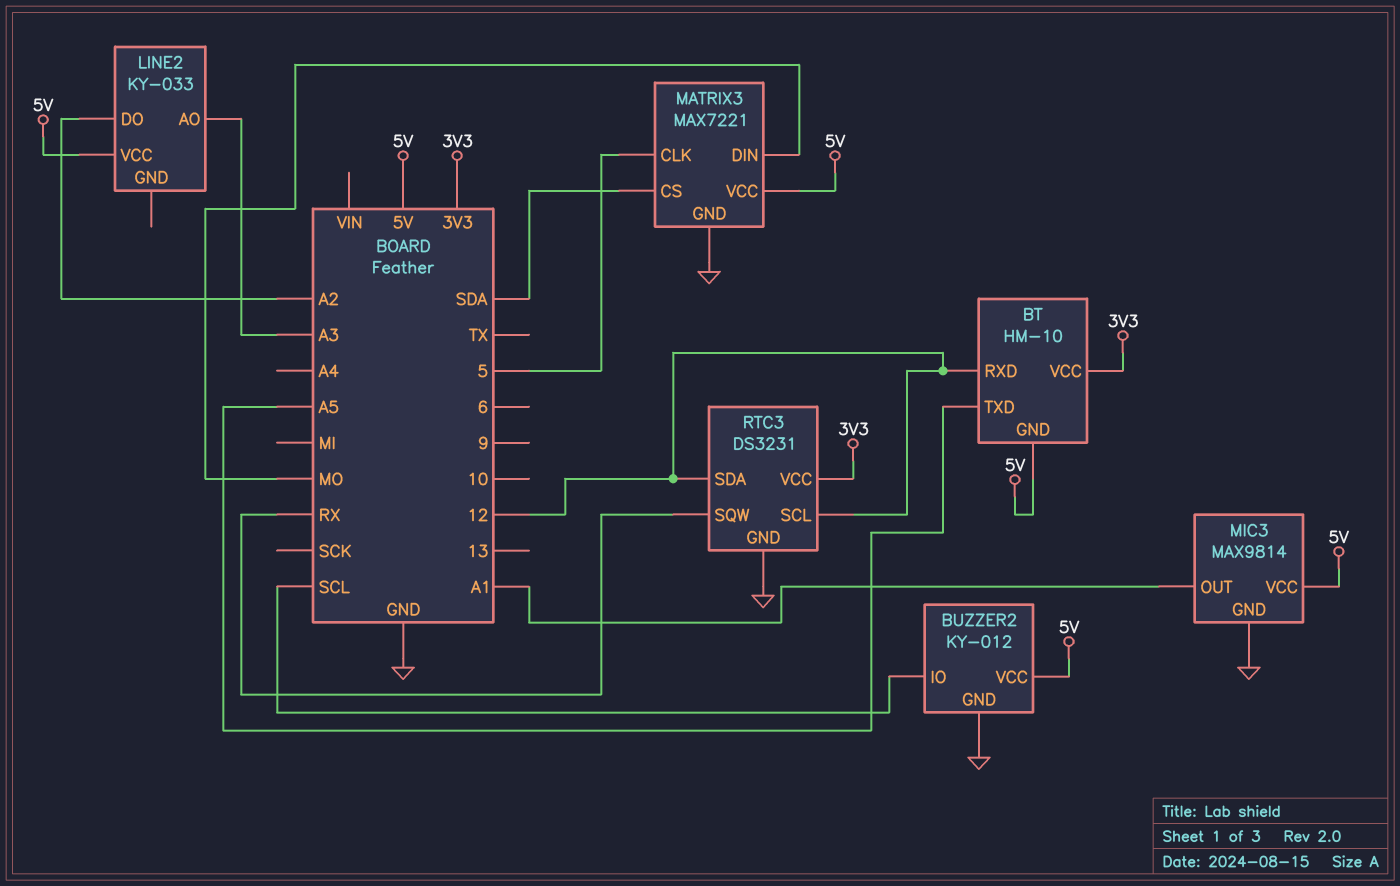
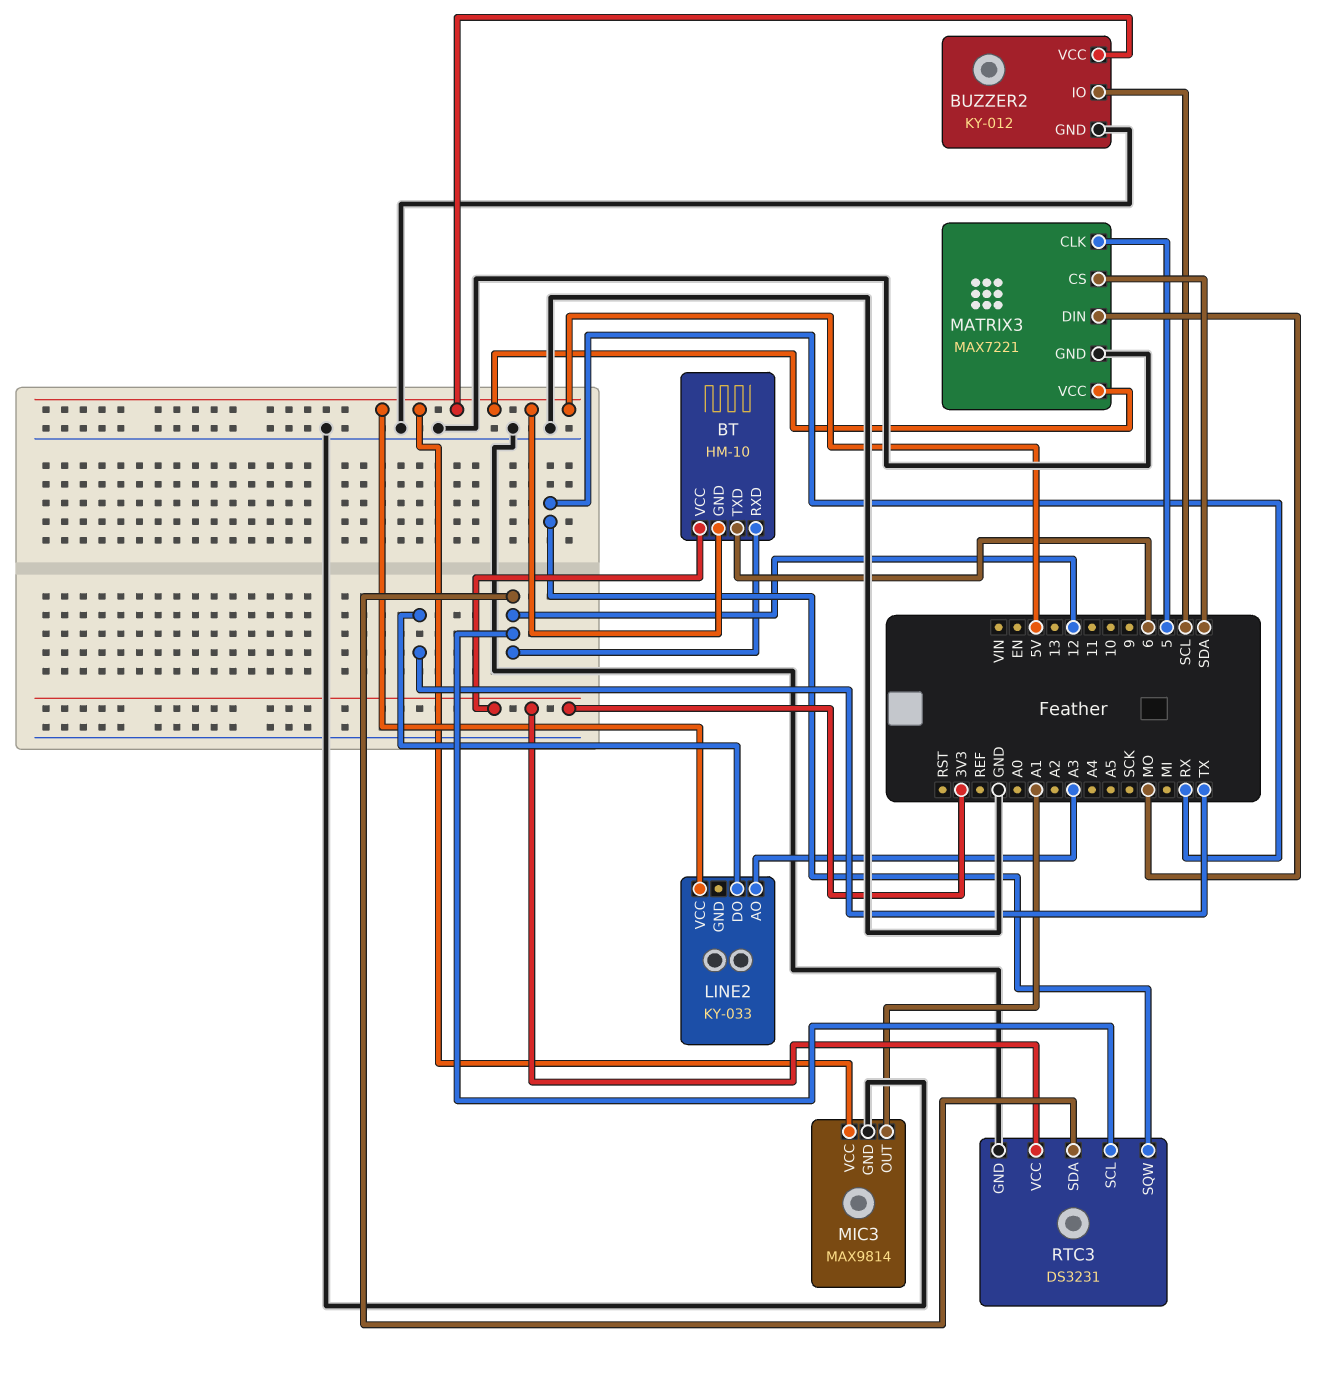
BT pin TXD: A5 -> 6
LINE2 pin DO: A2 -> TX

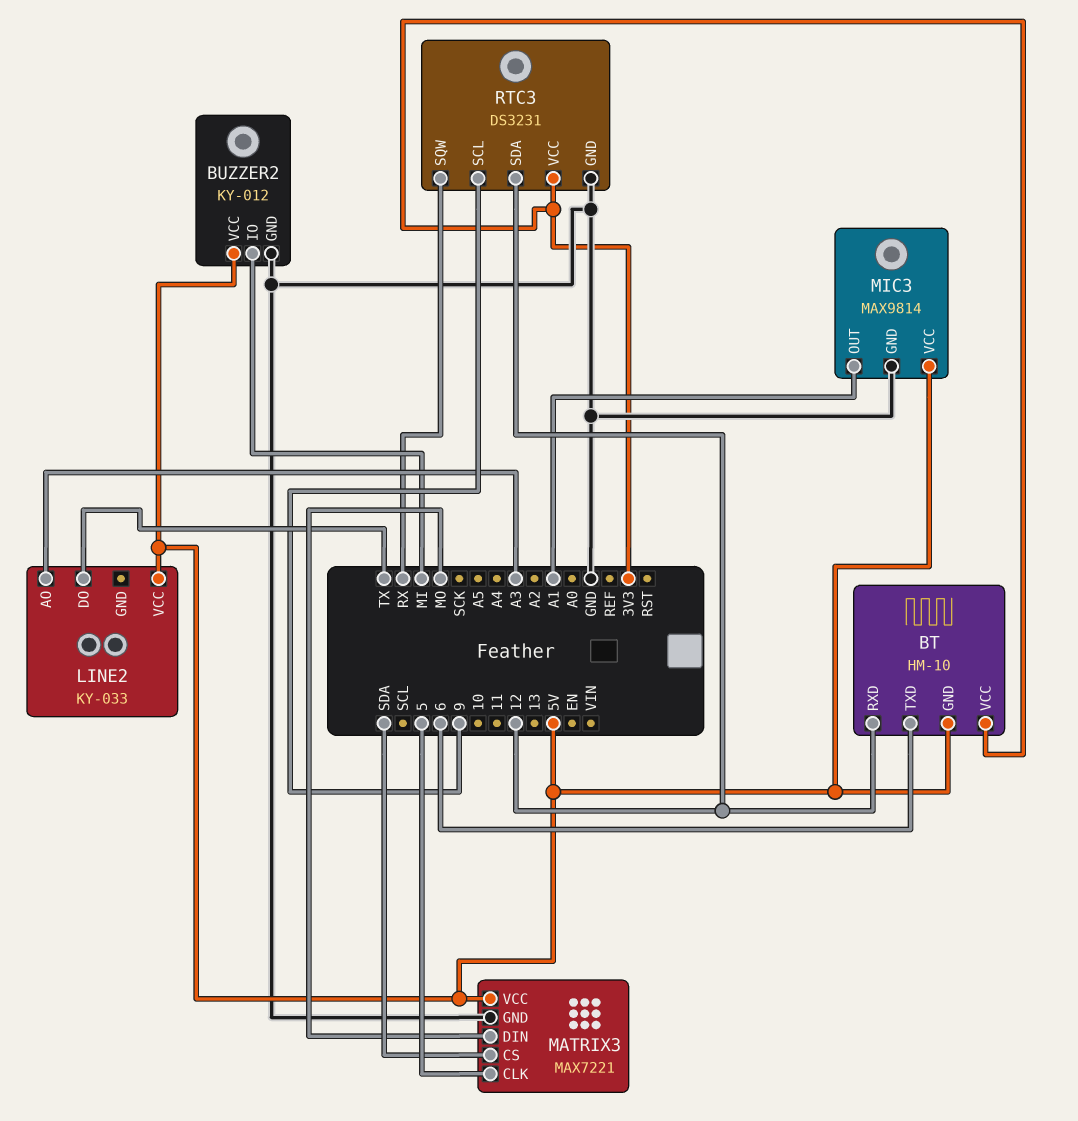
BUZZER2 pin IO: SCL -> MI
RTC3 pin SCL: 12 -> 9

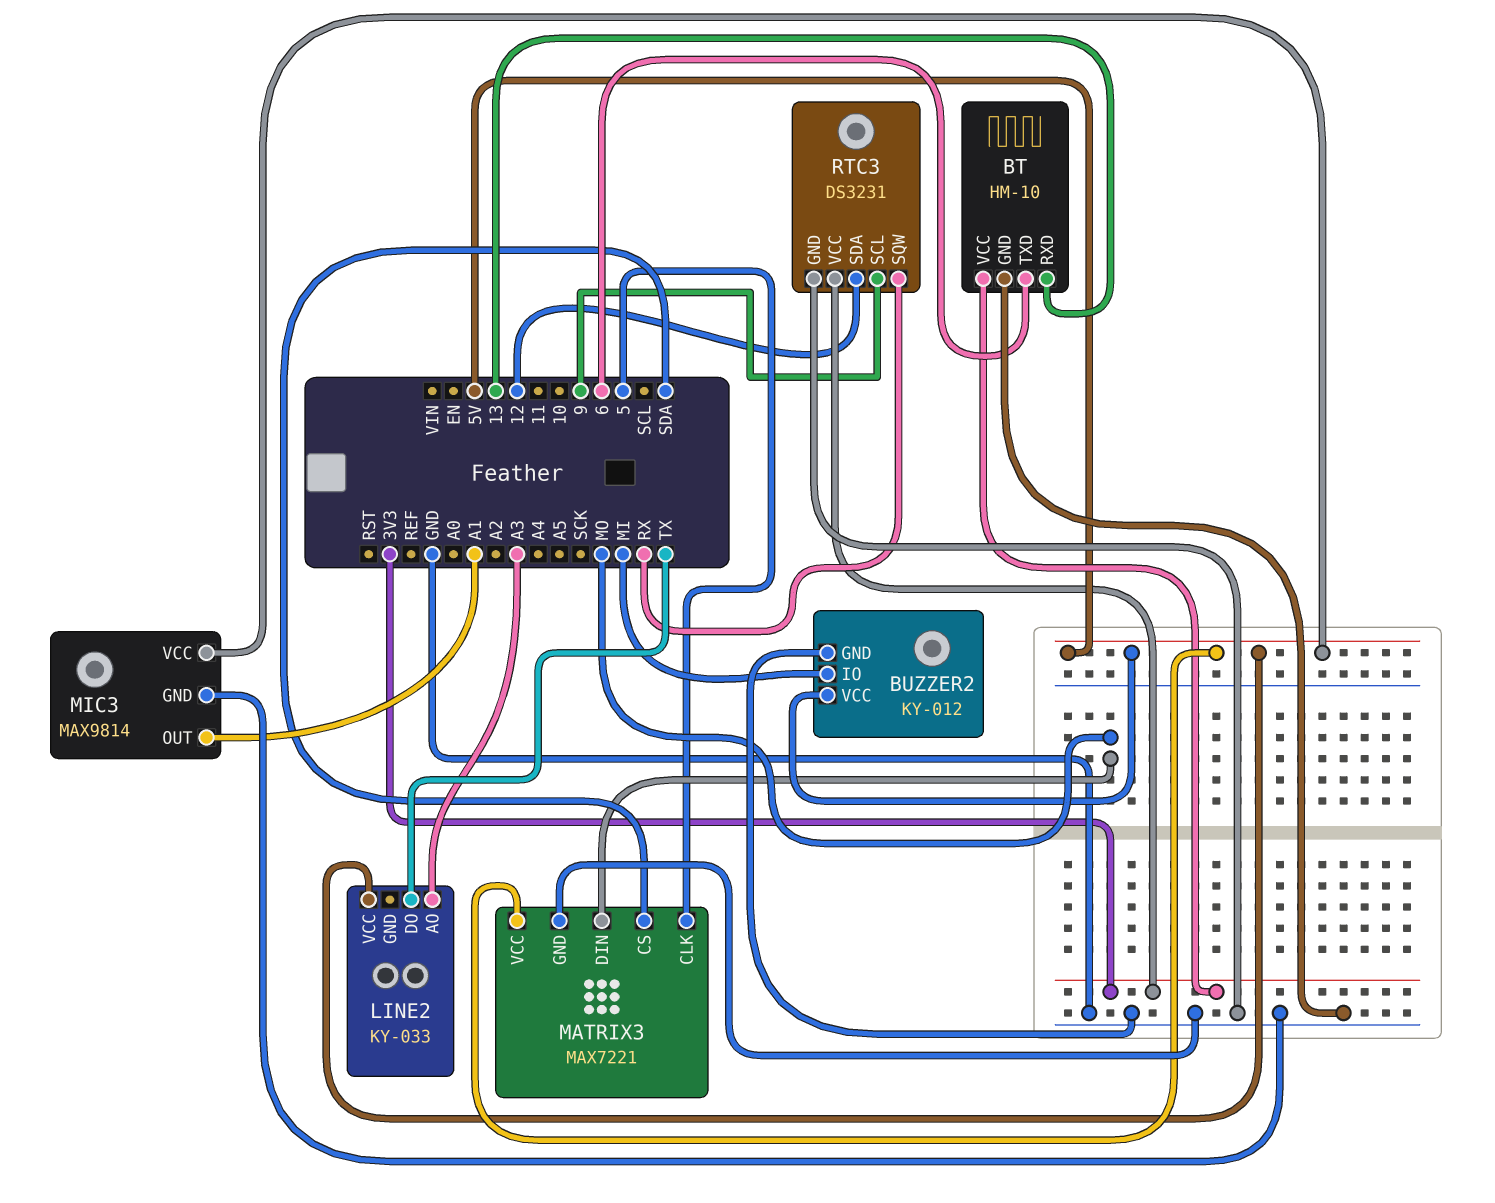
BT pin GND: 5V -> GND
BT pin RXD: 12 -> 13

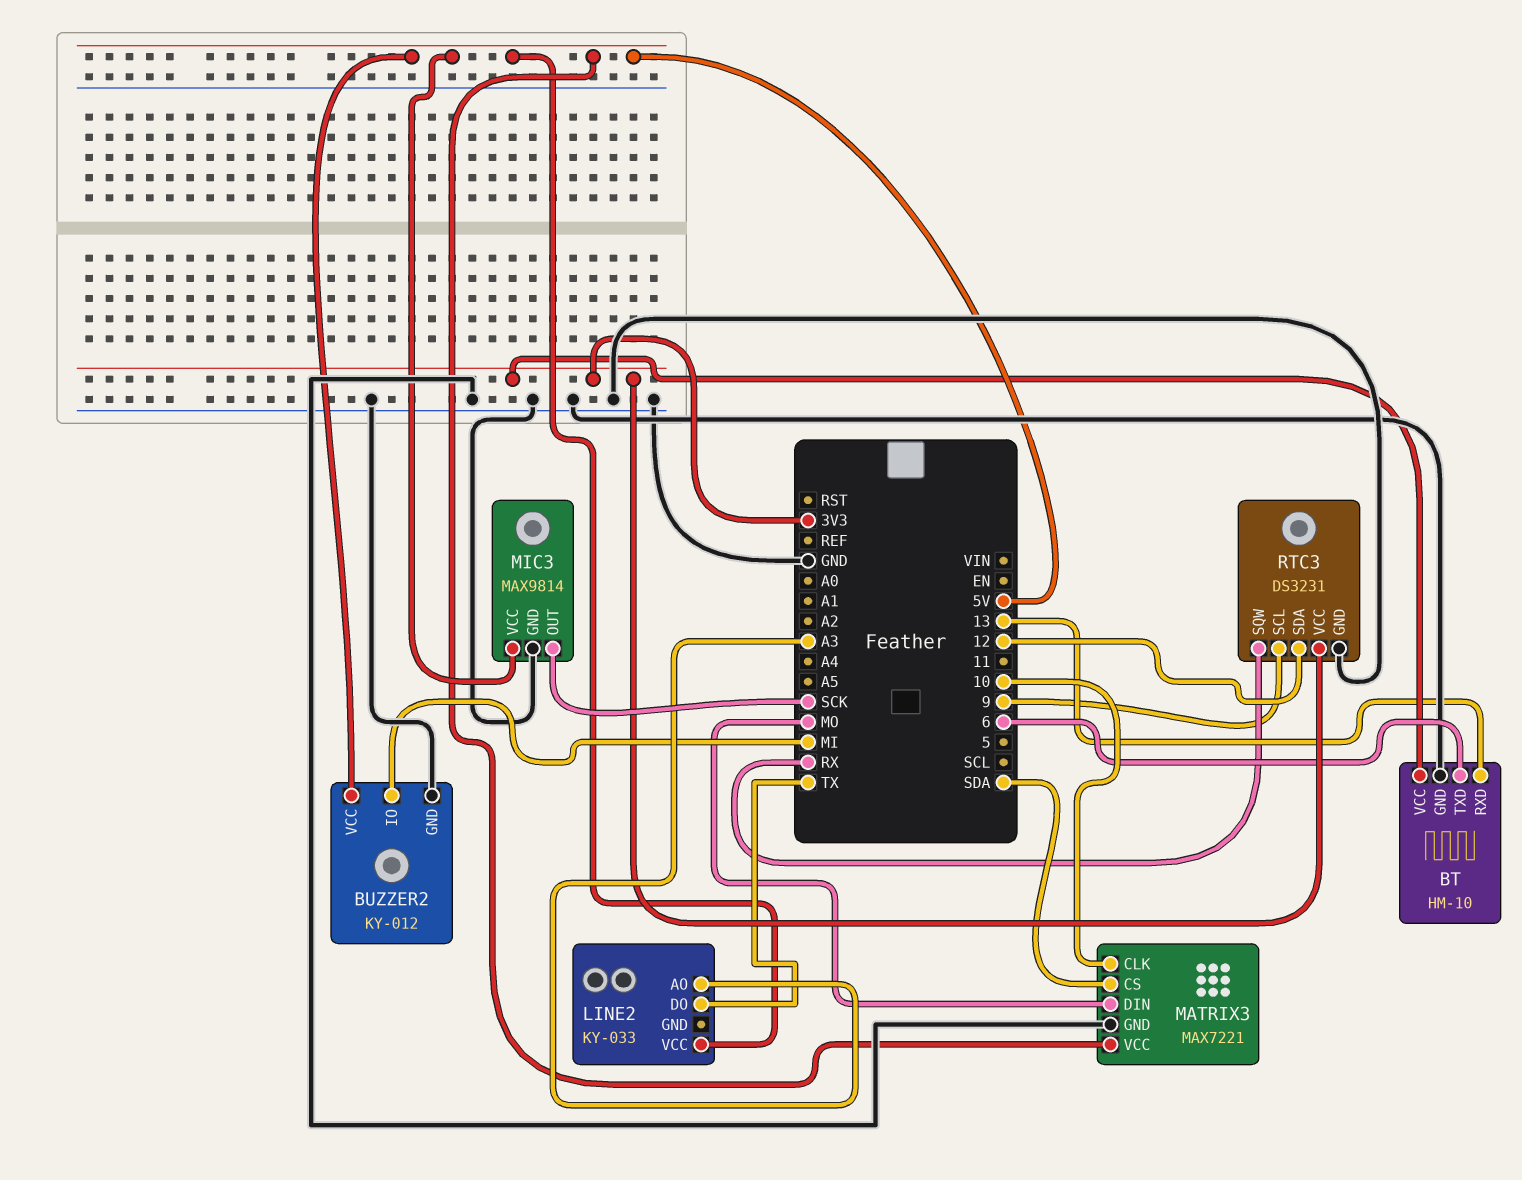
MATRIX3 pin CLK: 5 -> 10
MIC3 pin OUT: A1 -> SCK

